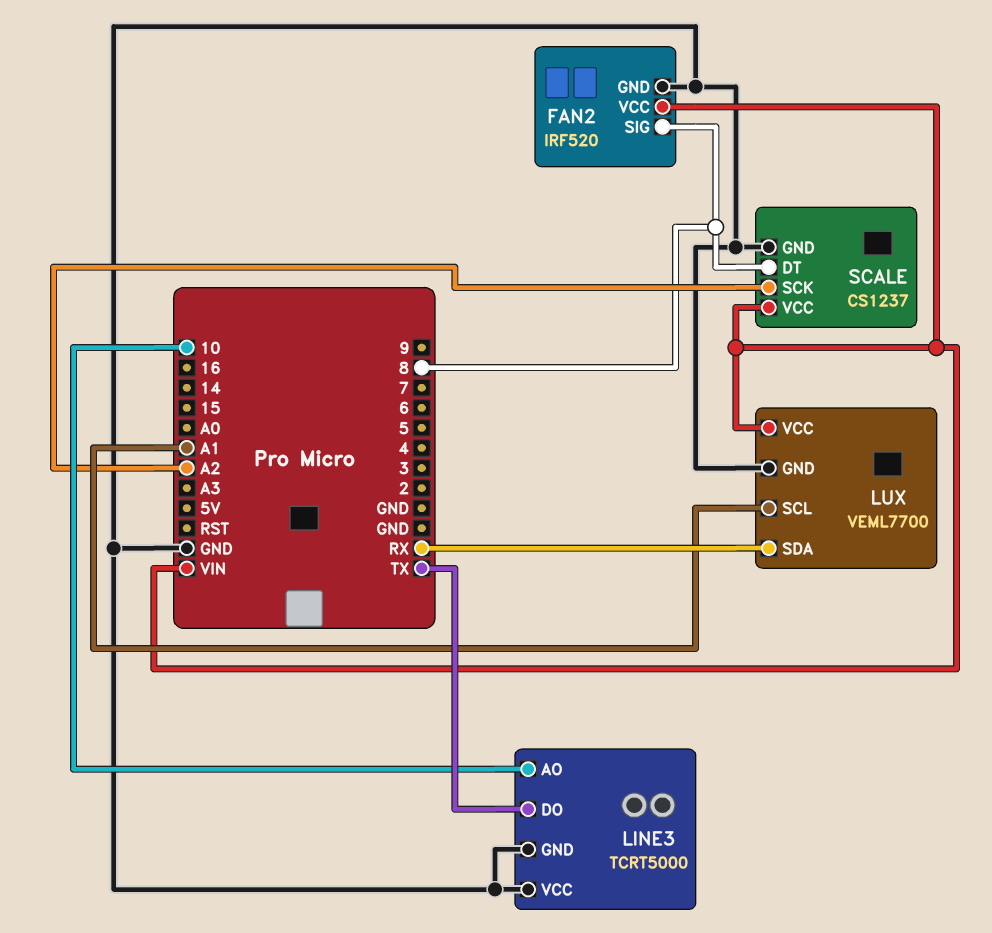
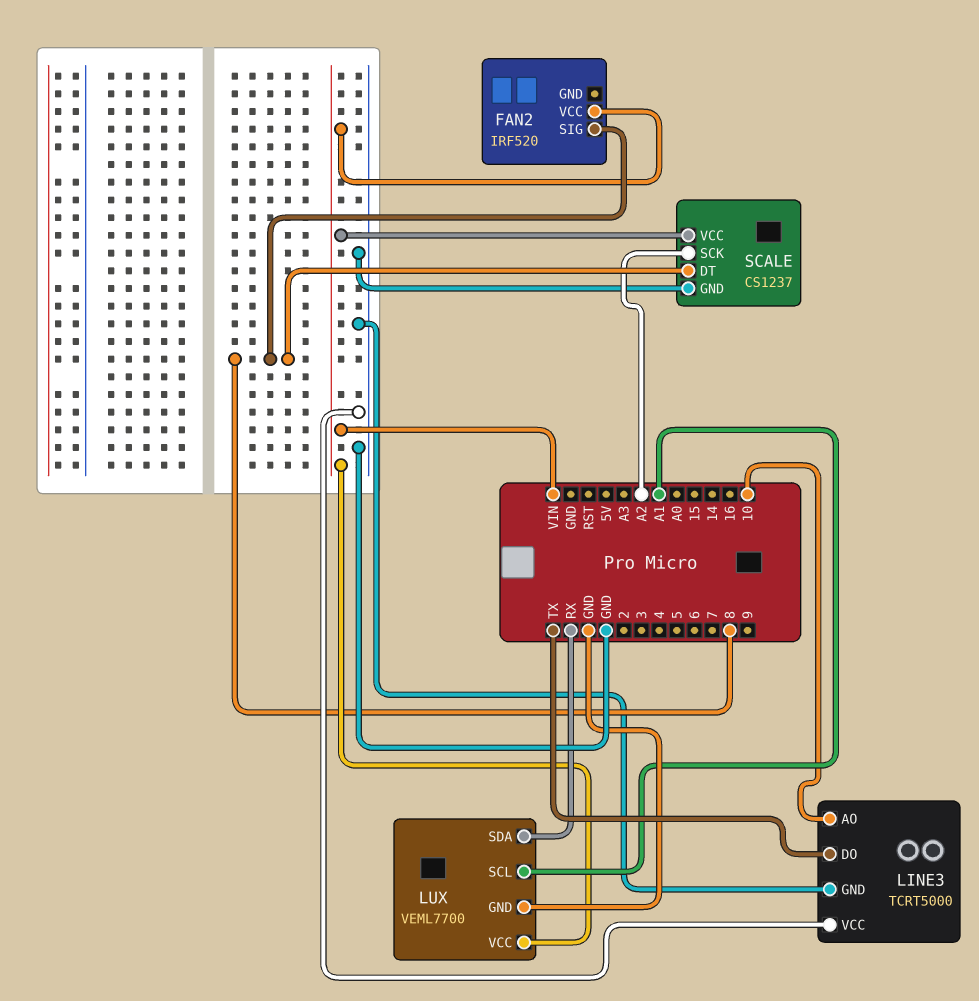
FAN2 pin GND: GND -> none

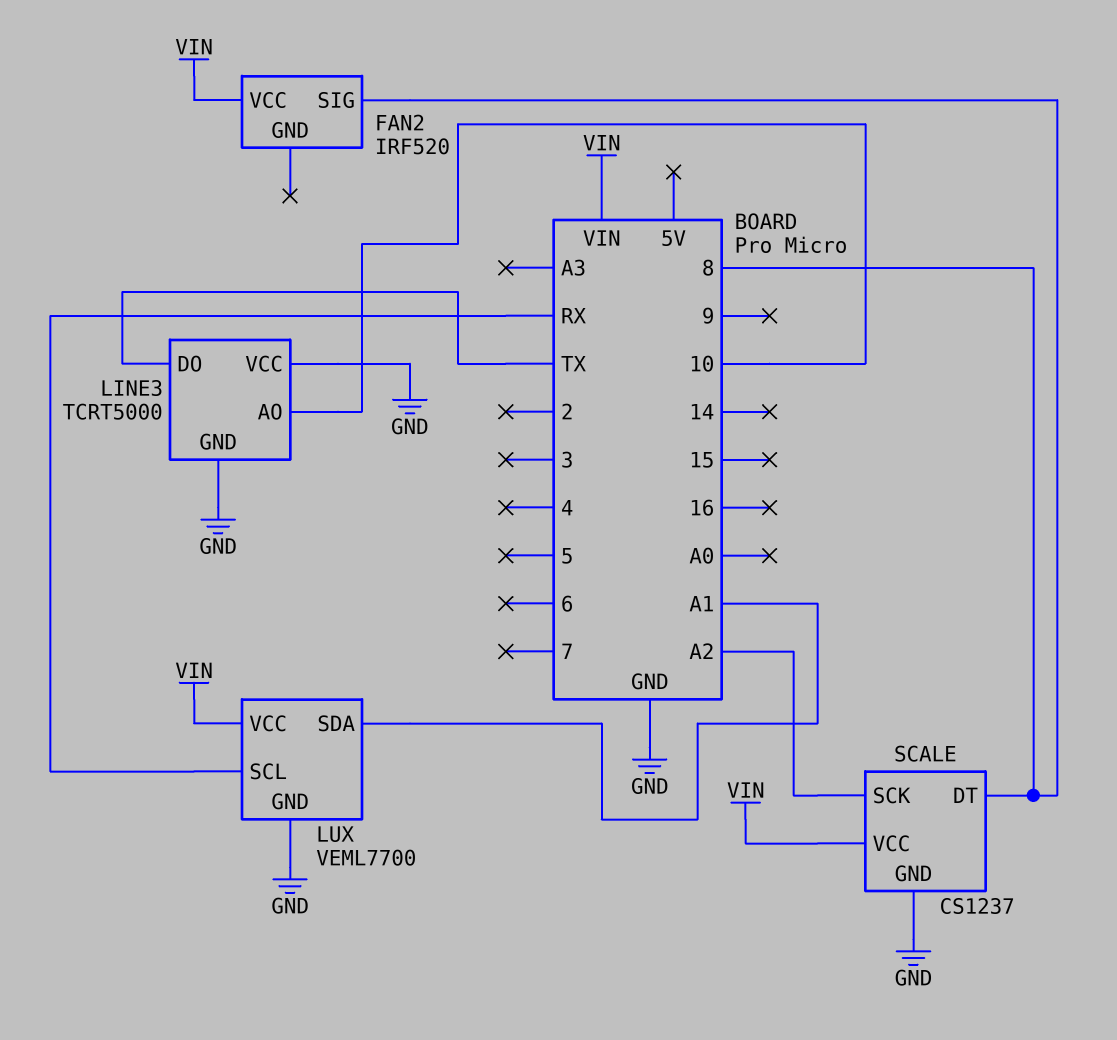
LUX pin SCL: A1 -> RX
LUX pin SDA: RX -> A1

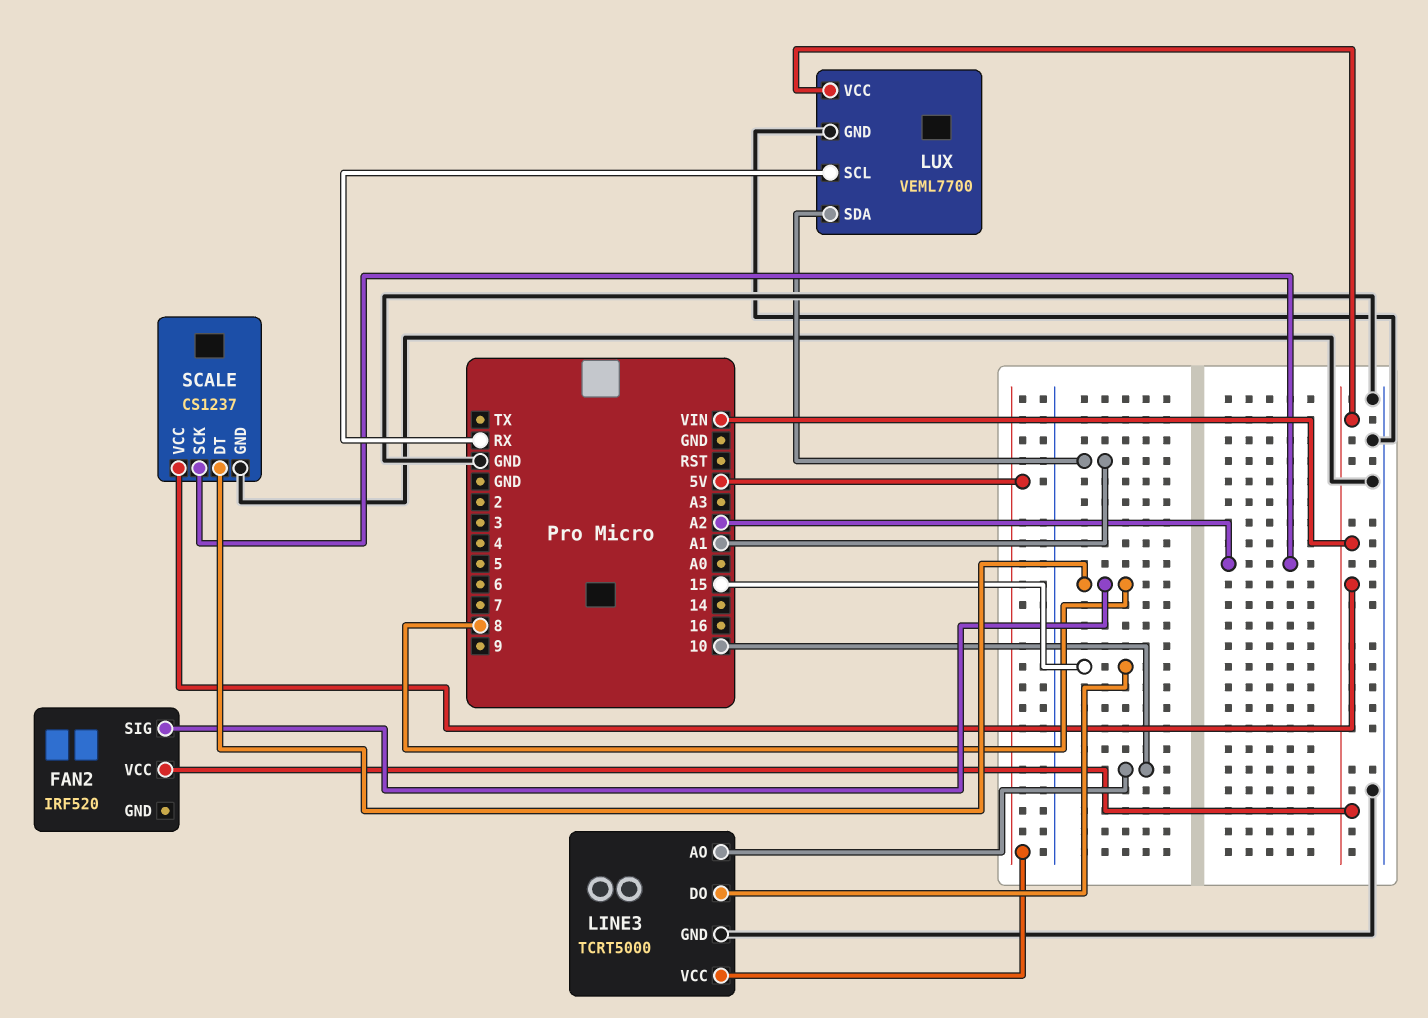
LINE3 pin DO: TX -> 15
LINE3 pin VCC: GND -> 5V

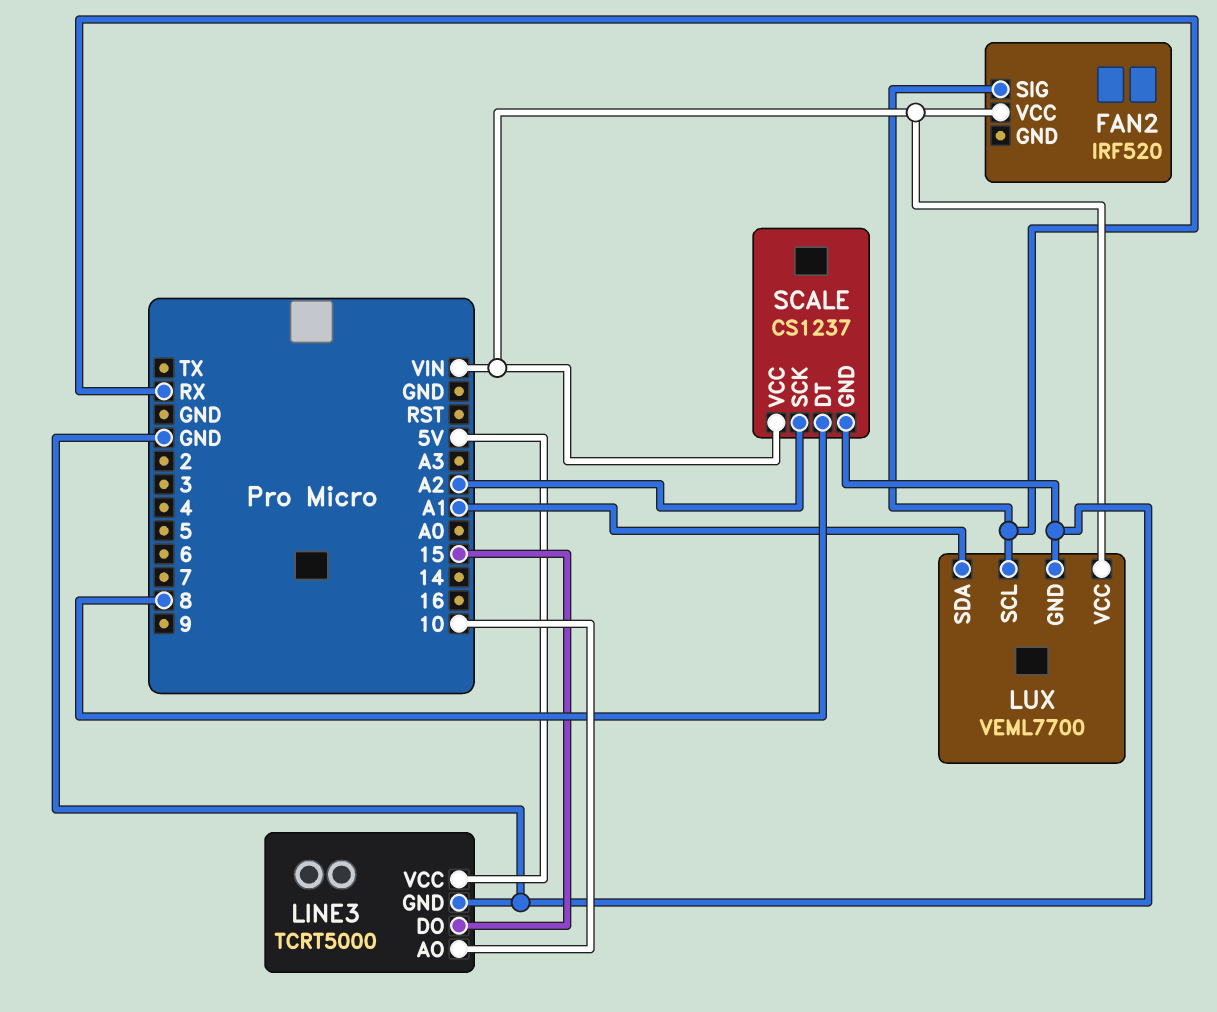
FAN2 pin SIG: 8 -> RX

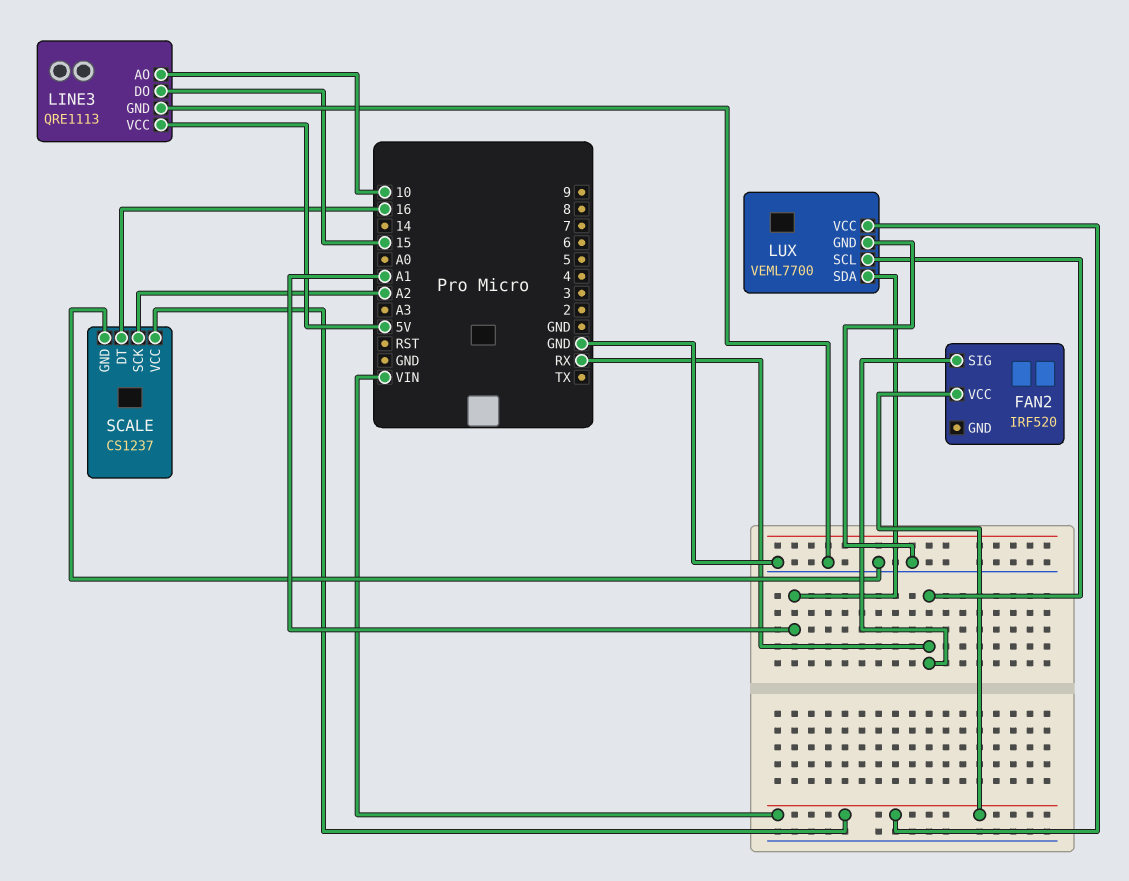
LINE3: TCRT5000 -> QRE1113
SCALE pin DT: 8 -> 16

